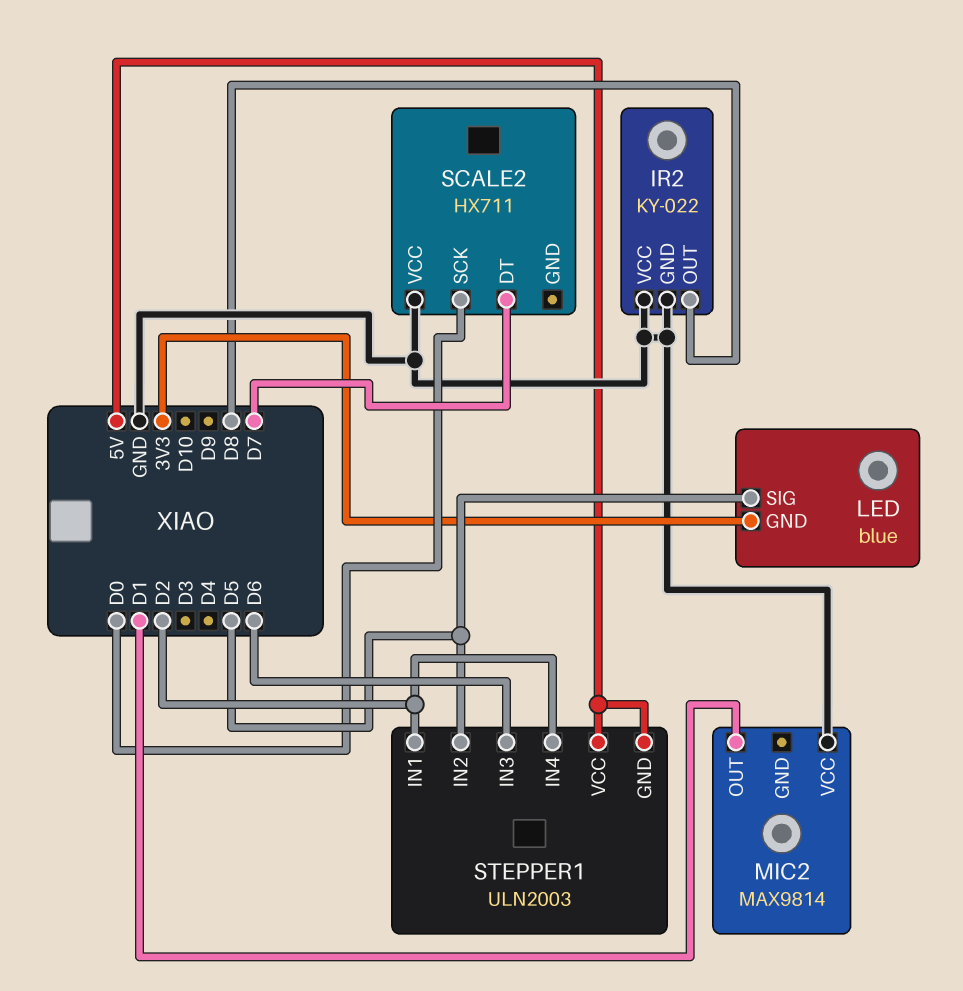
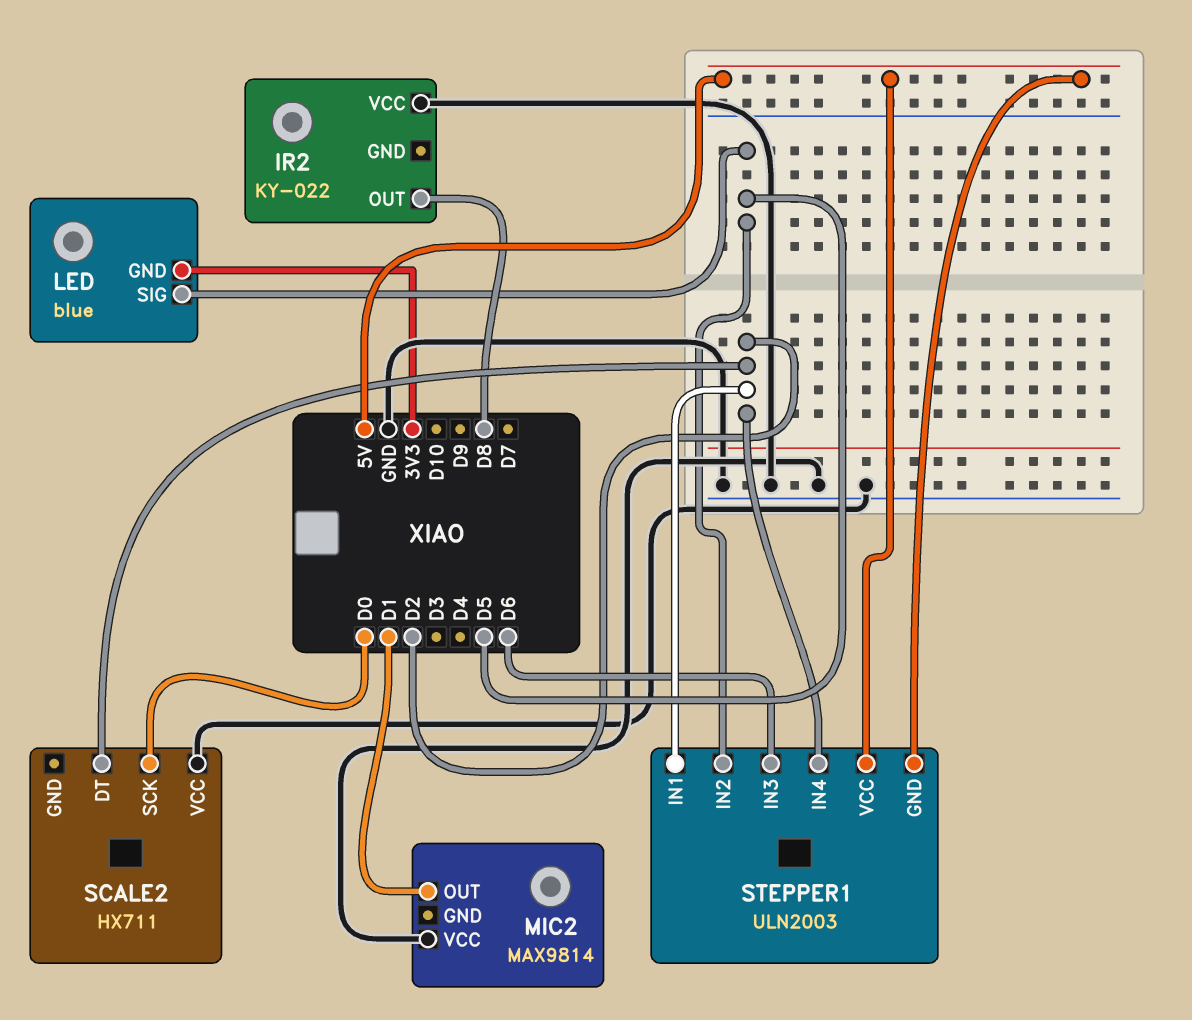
IR2 pin GND: GND -> none
SCALE2 pin DT: D7 -> D2

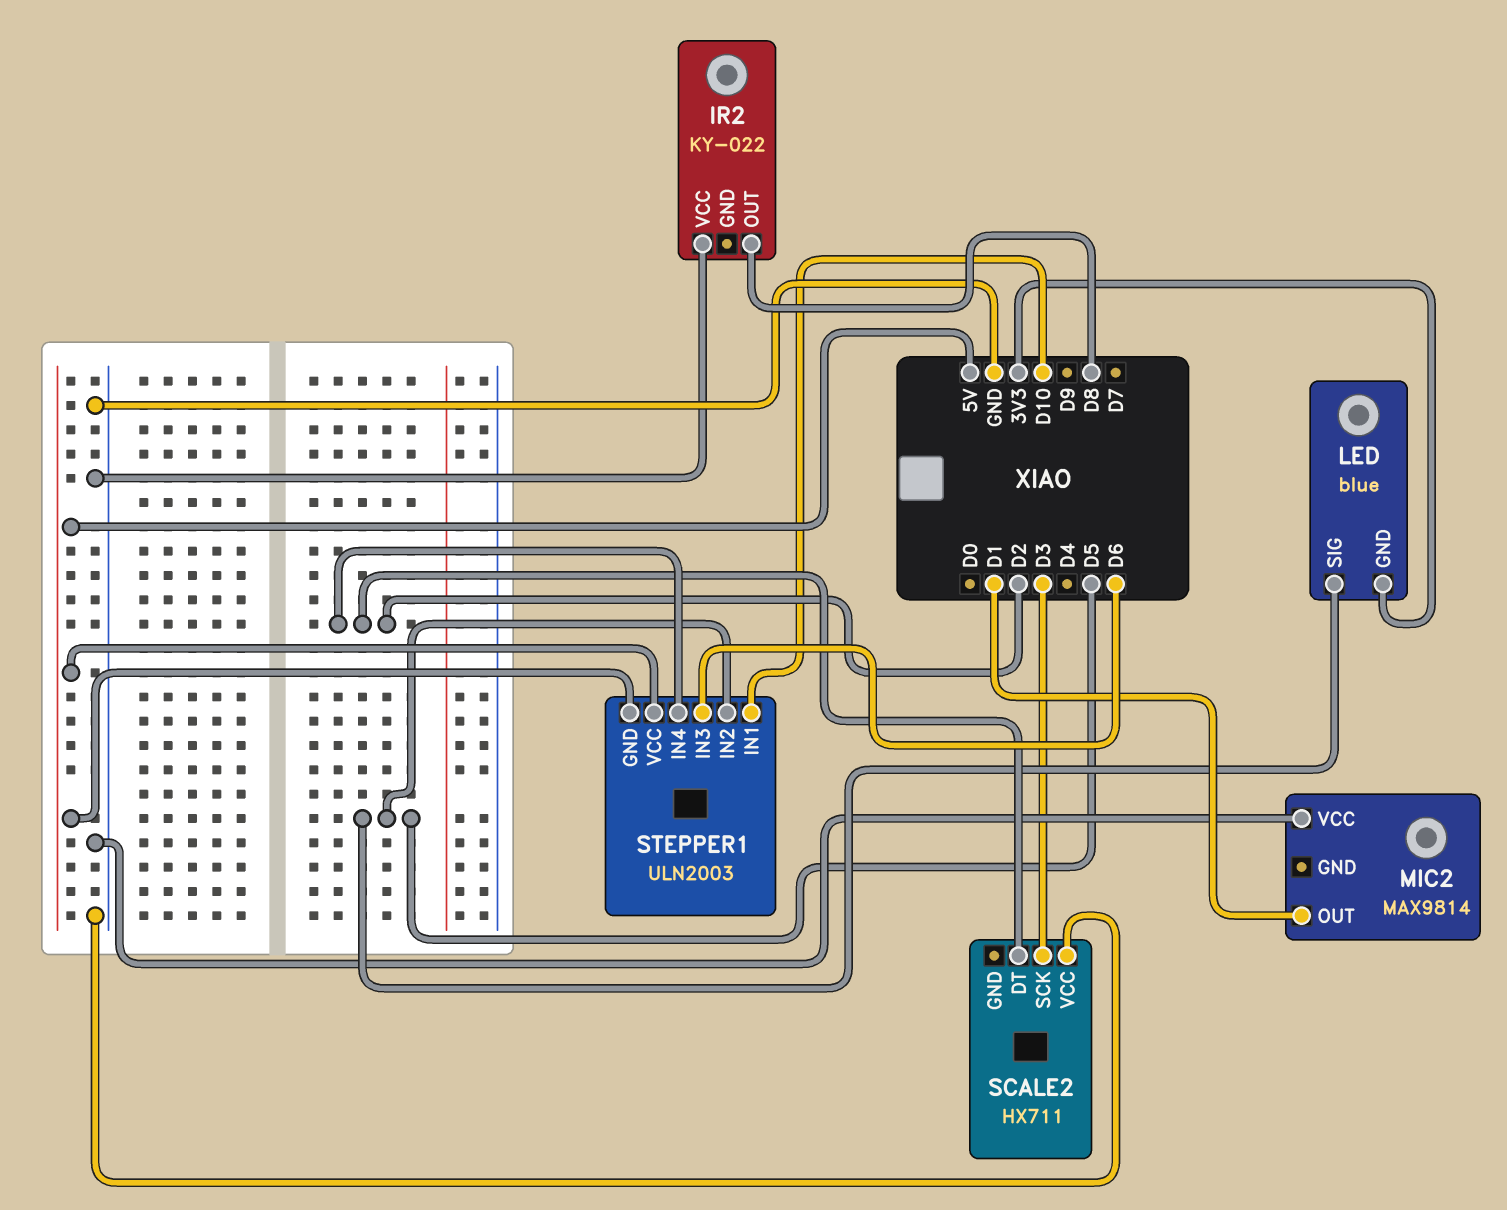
SCALE2 pin SCK: D0 -> D3
STEPPER1 pin IN1: D2 -> D10

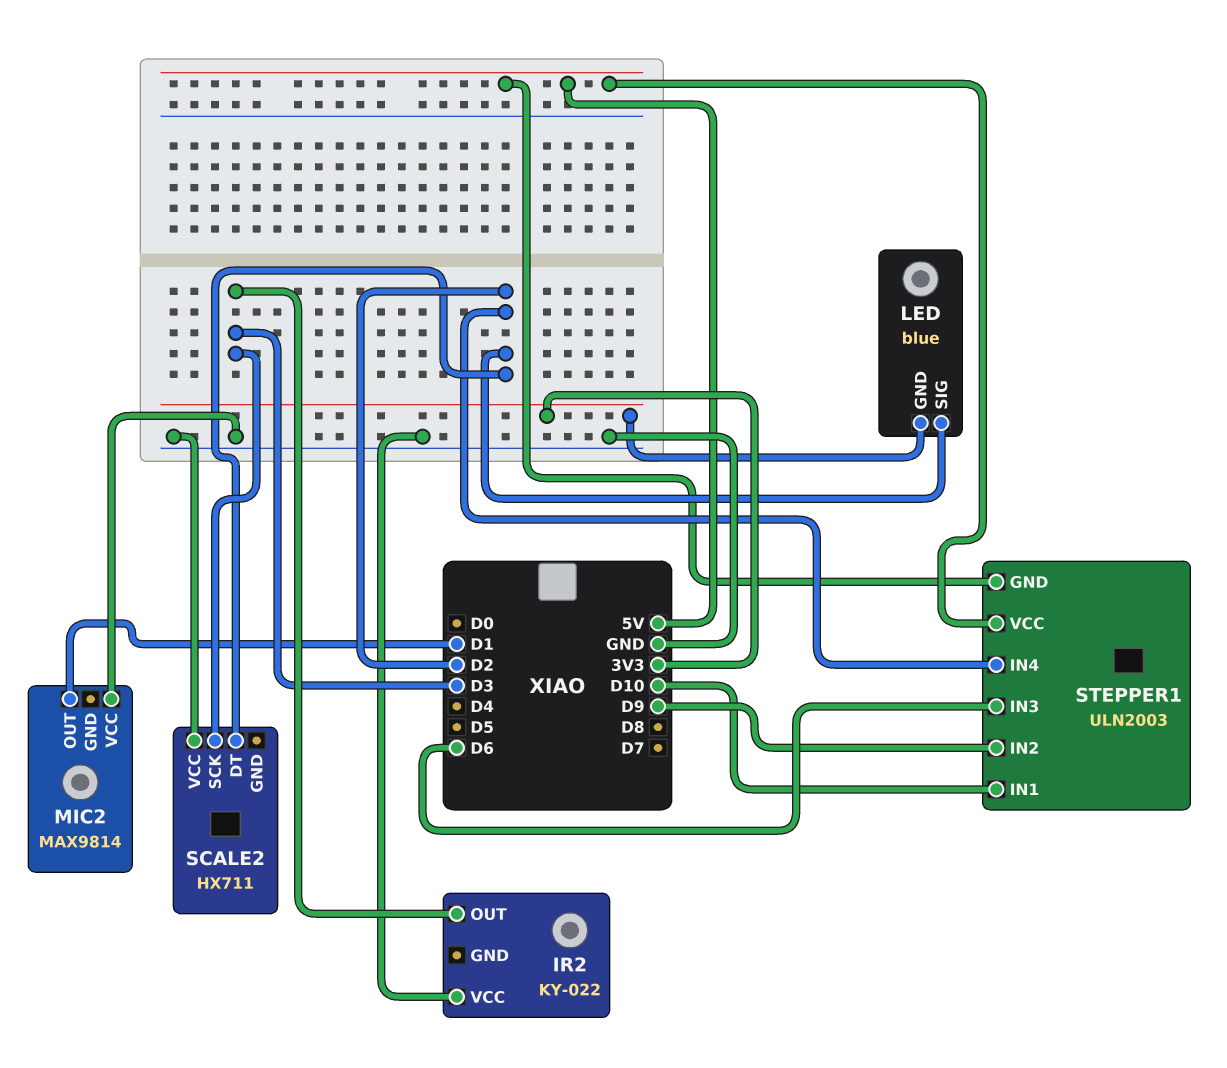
IR2 pin OUT: D8 -> D3
LED pin SIG: D5 -> D2
STEPPER1 pin IN2: D5 -> D9

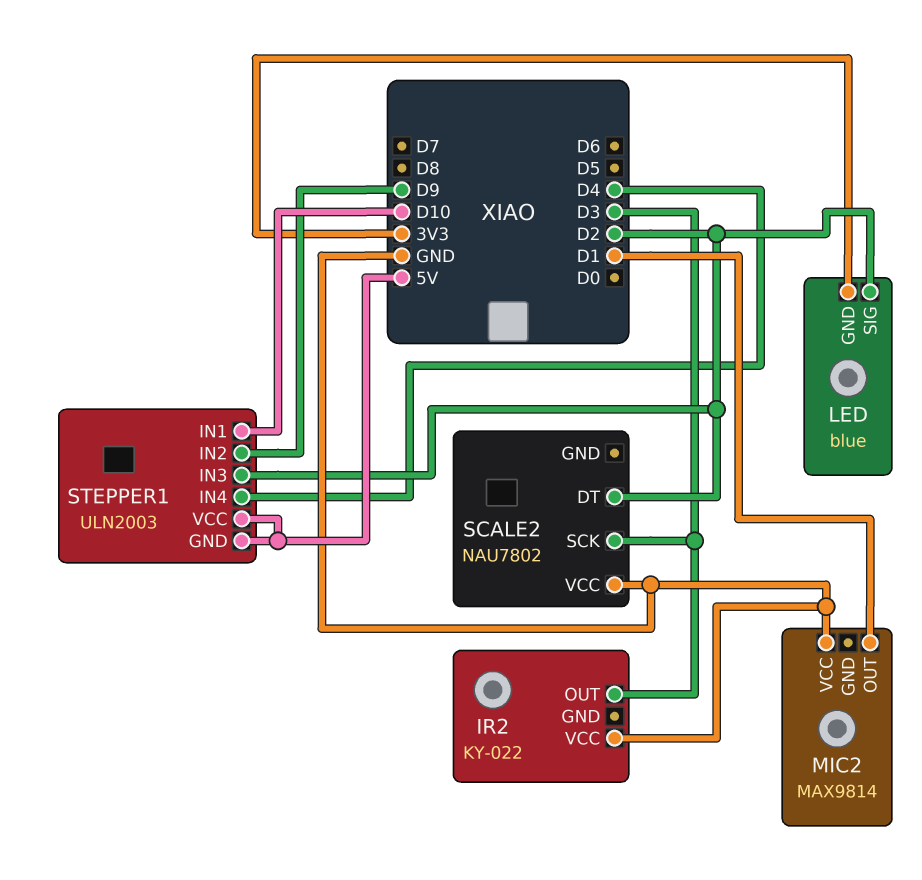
SCALE2: HX711 -> NAU7802
STEPPER1 pin IN3: D6 -> D2
STEPPER1 pin IN4: D2 -> D4

